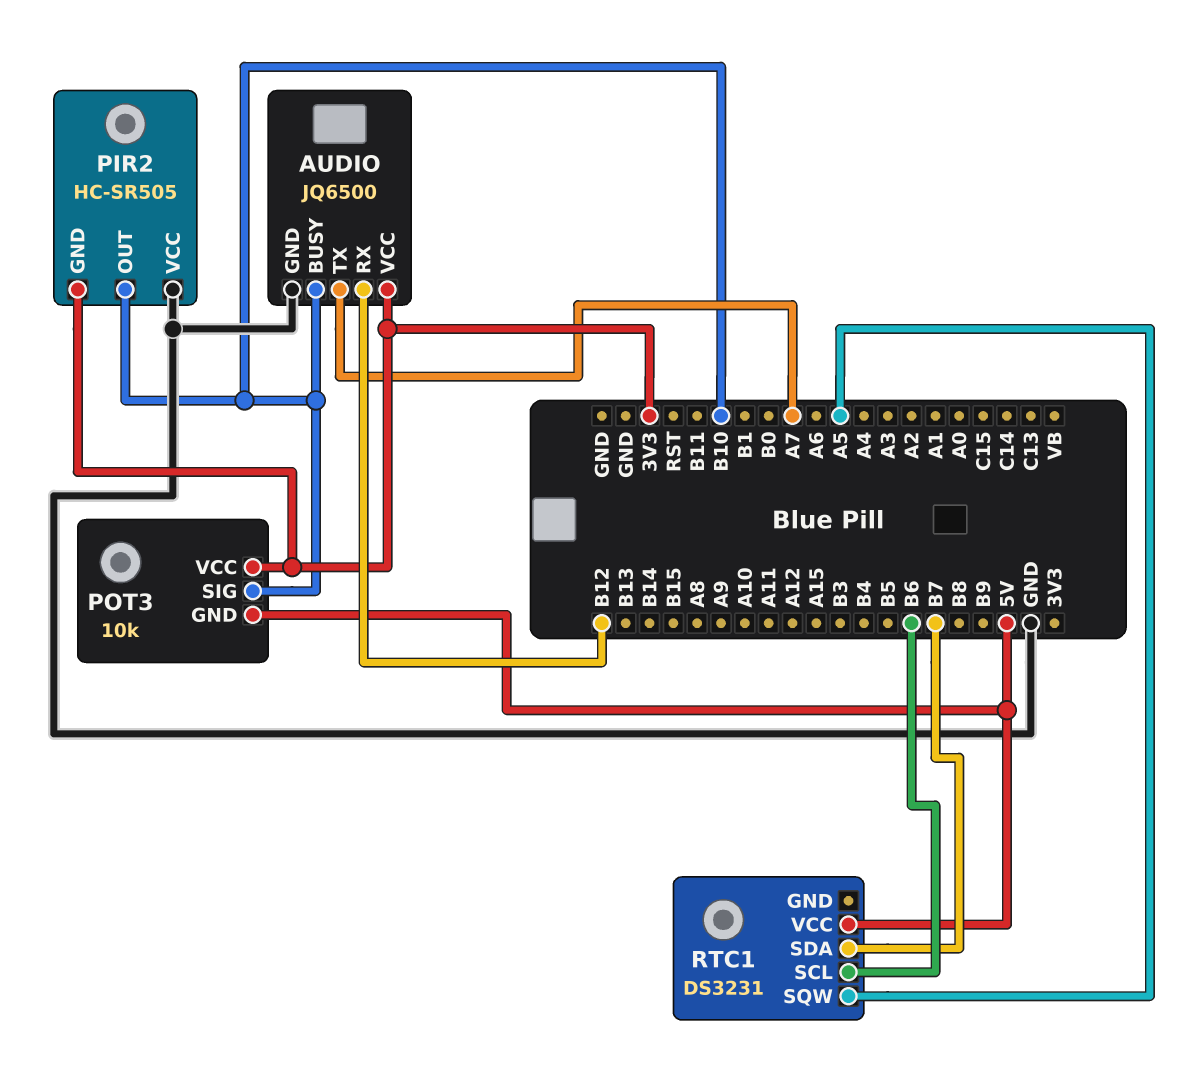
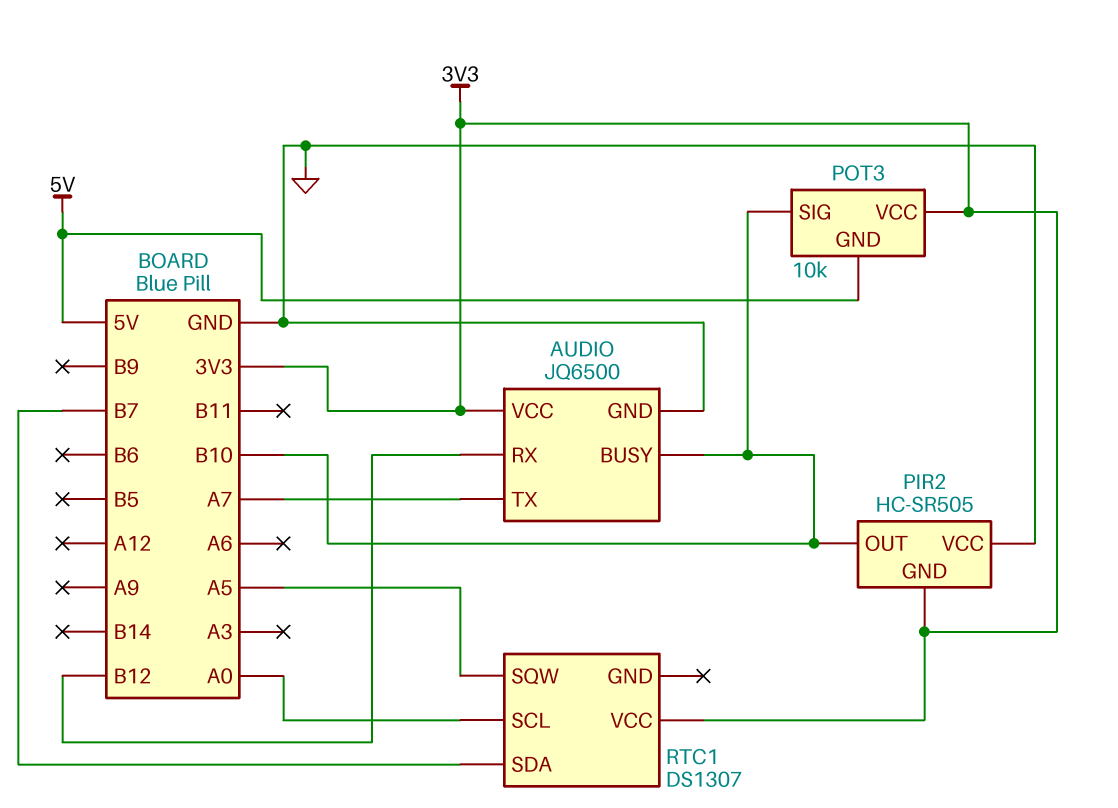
RTC1: DS3231 -> DS1307
RTC1 pin SCL: B6 -> A0
RTC1 pin VCC: 5V -> 3V3

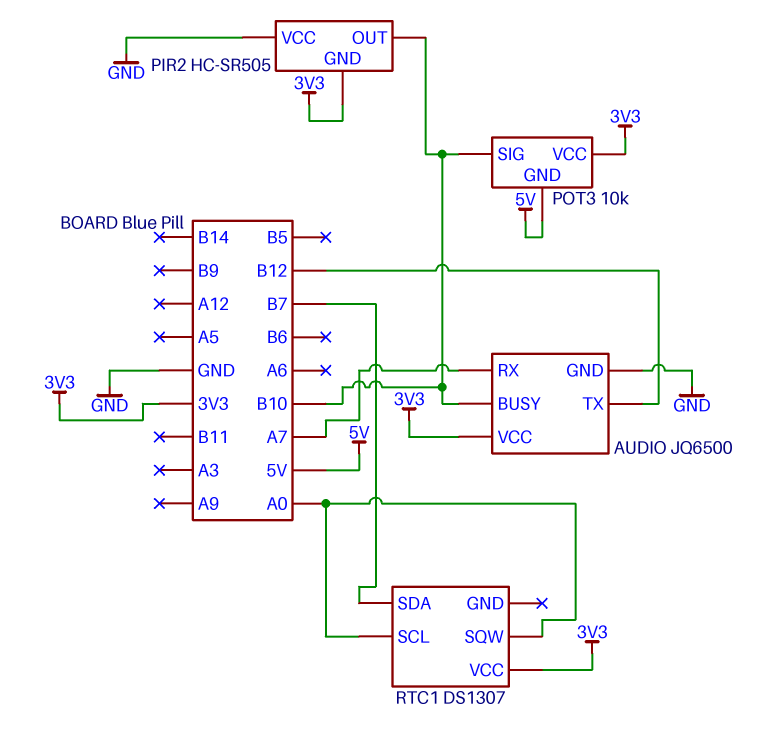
AUDIO pin RX: B12 -> A7
AUDIO pin TX: A7 -> B12
RTC1 pin SQW: A5 -> A0

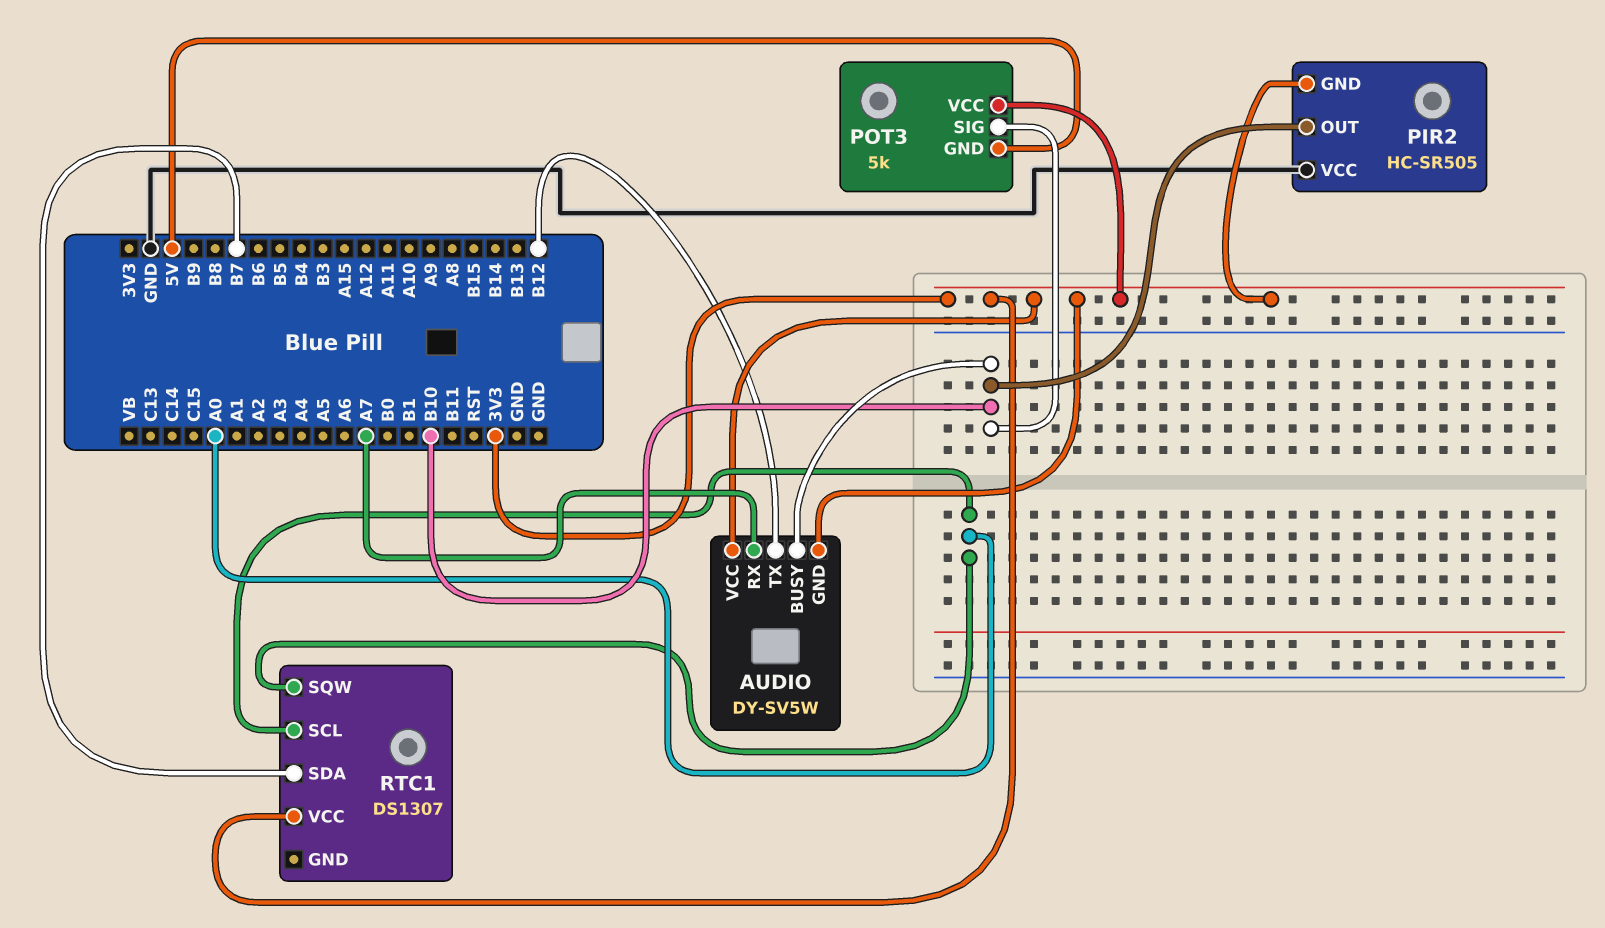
AUDIO: JQ6500 -> DY-SV5W
AUDIO pin GND: GND -> 3V3
POT3: 10k -> 5k

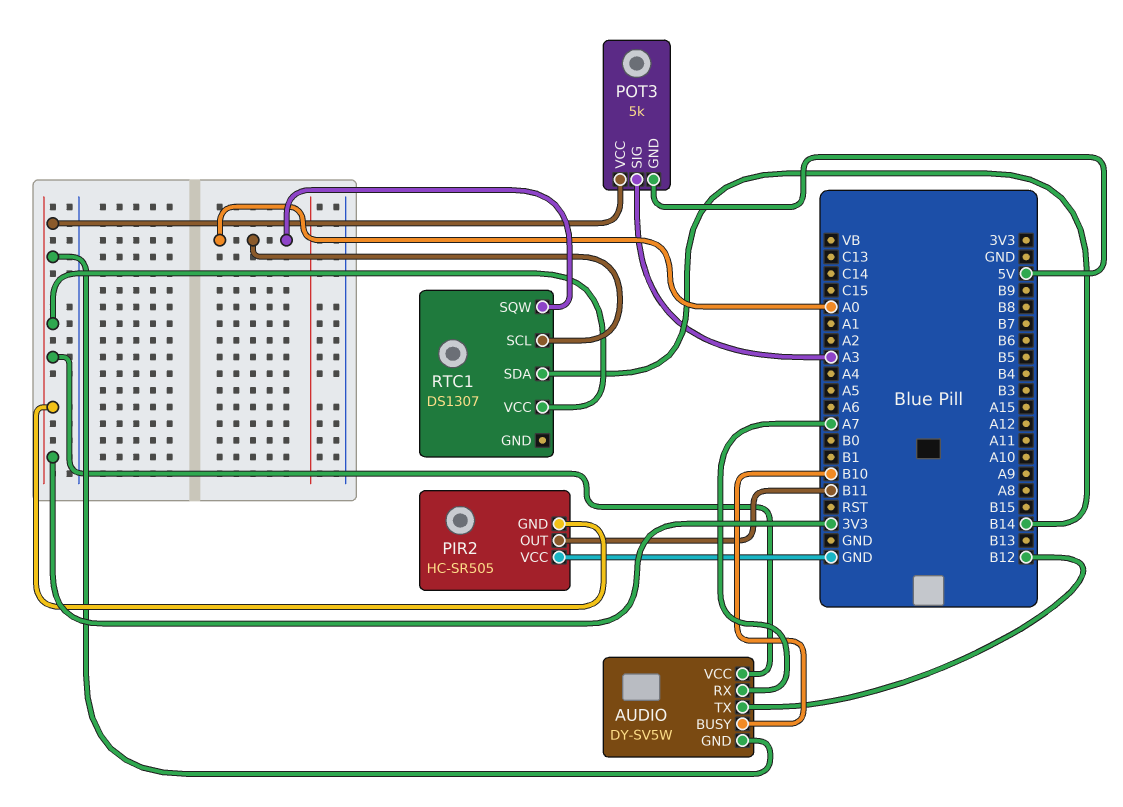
PIR2 pin OUT: B10 -> B11
POT3 pin SIG: B10 -> A3
RTC1 pin SDA: B7 -> B14

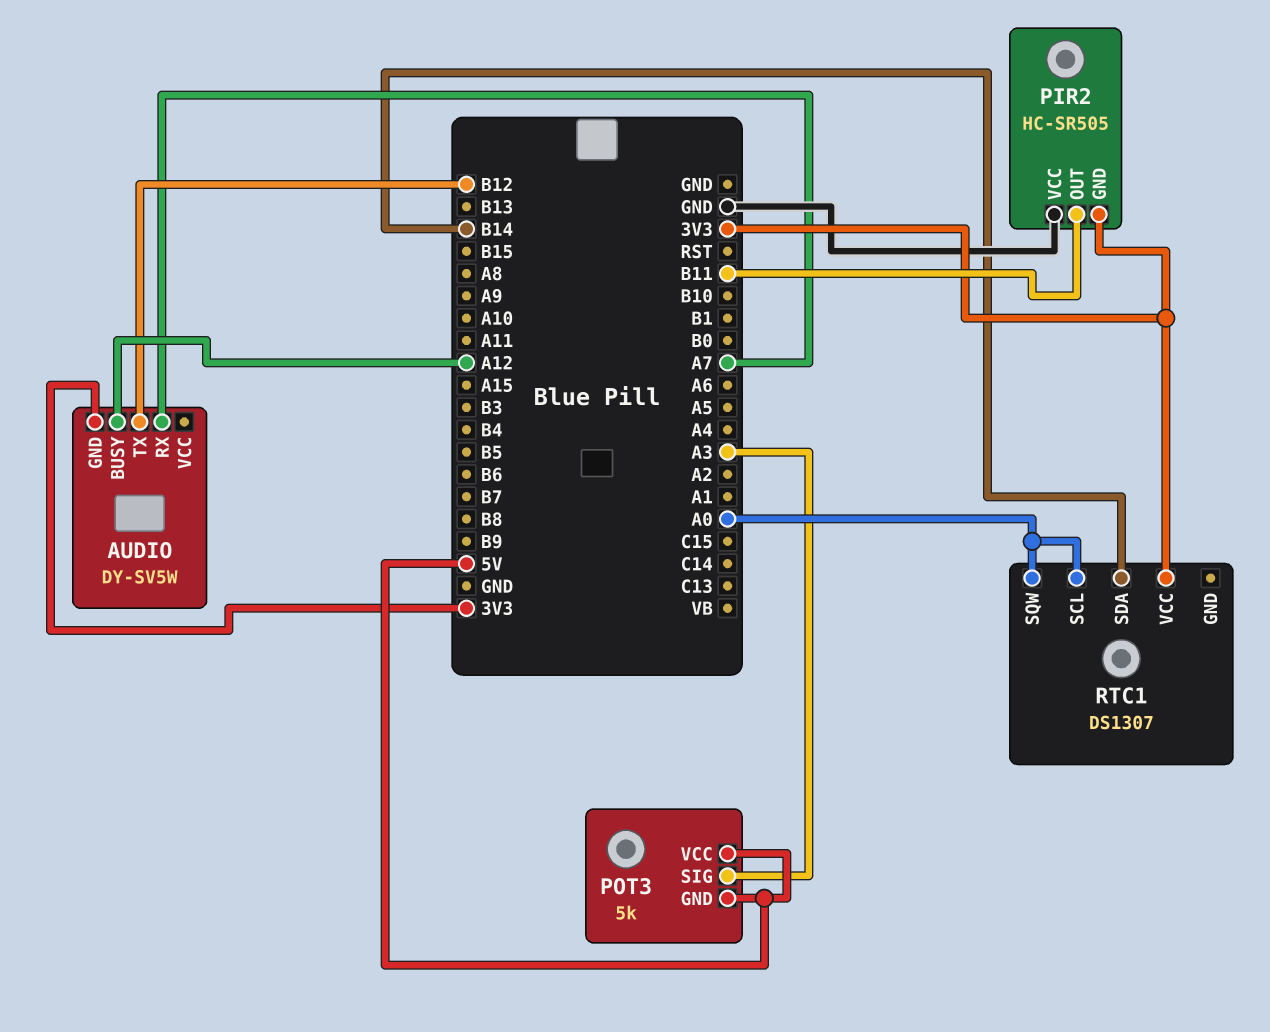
AUDIO pin BUSY: B10 -> A12
AUDIO pin VCC: 3V3 -> none
POT3 pin VCC: 3V3 -> 5V

